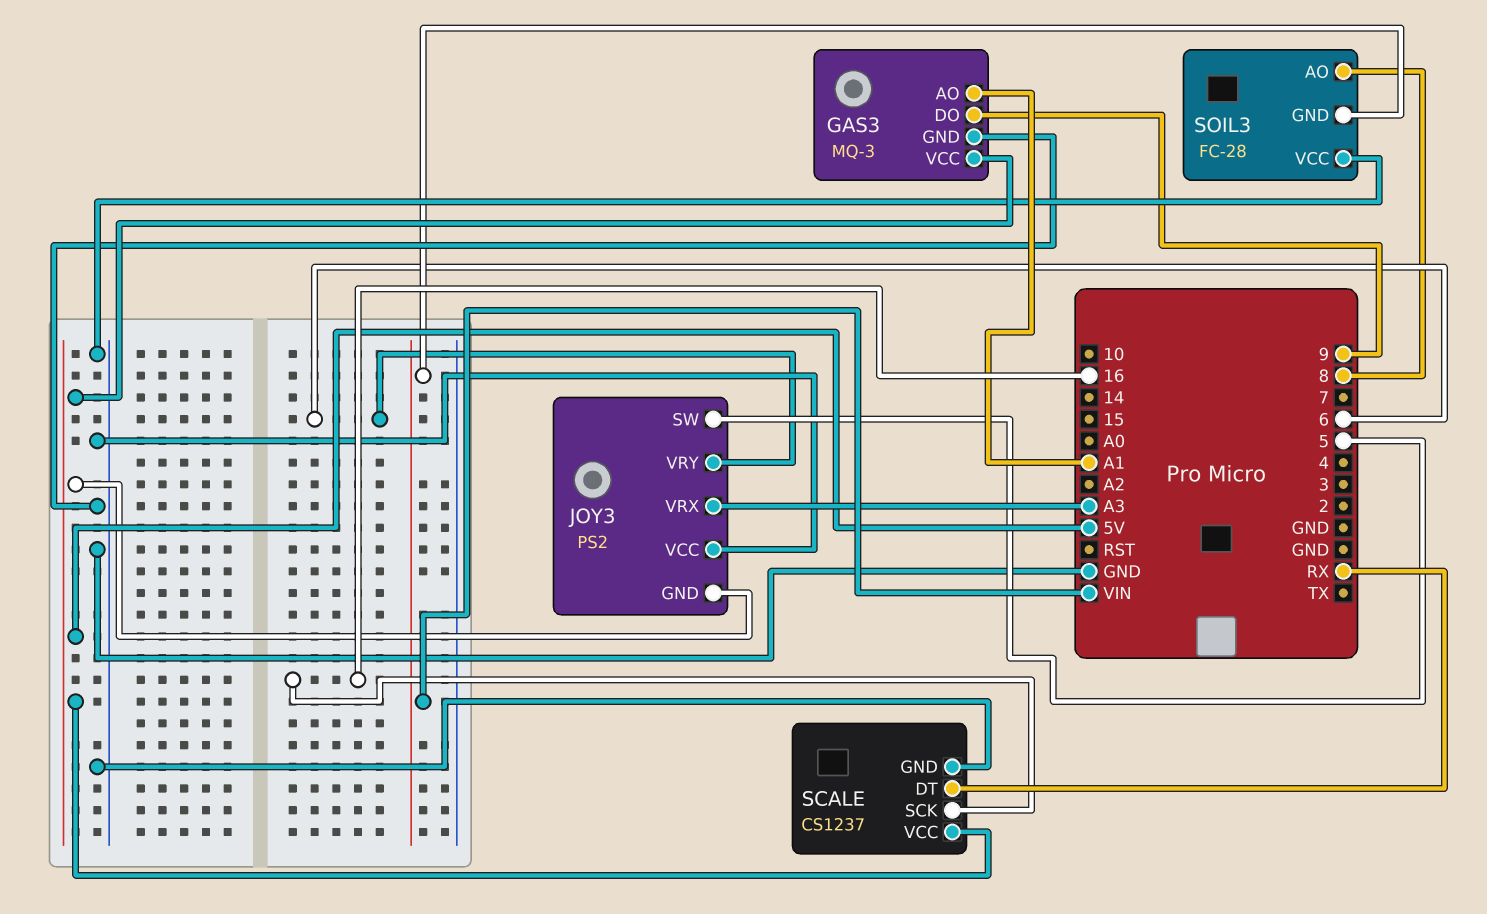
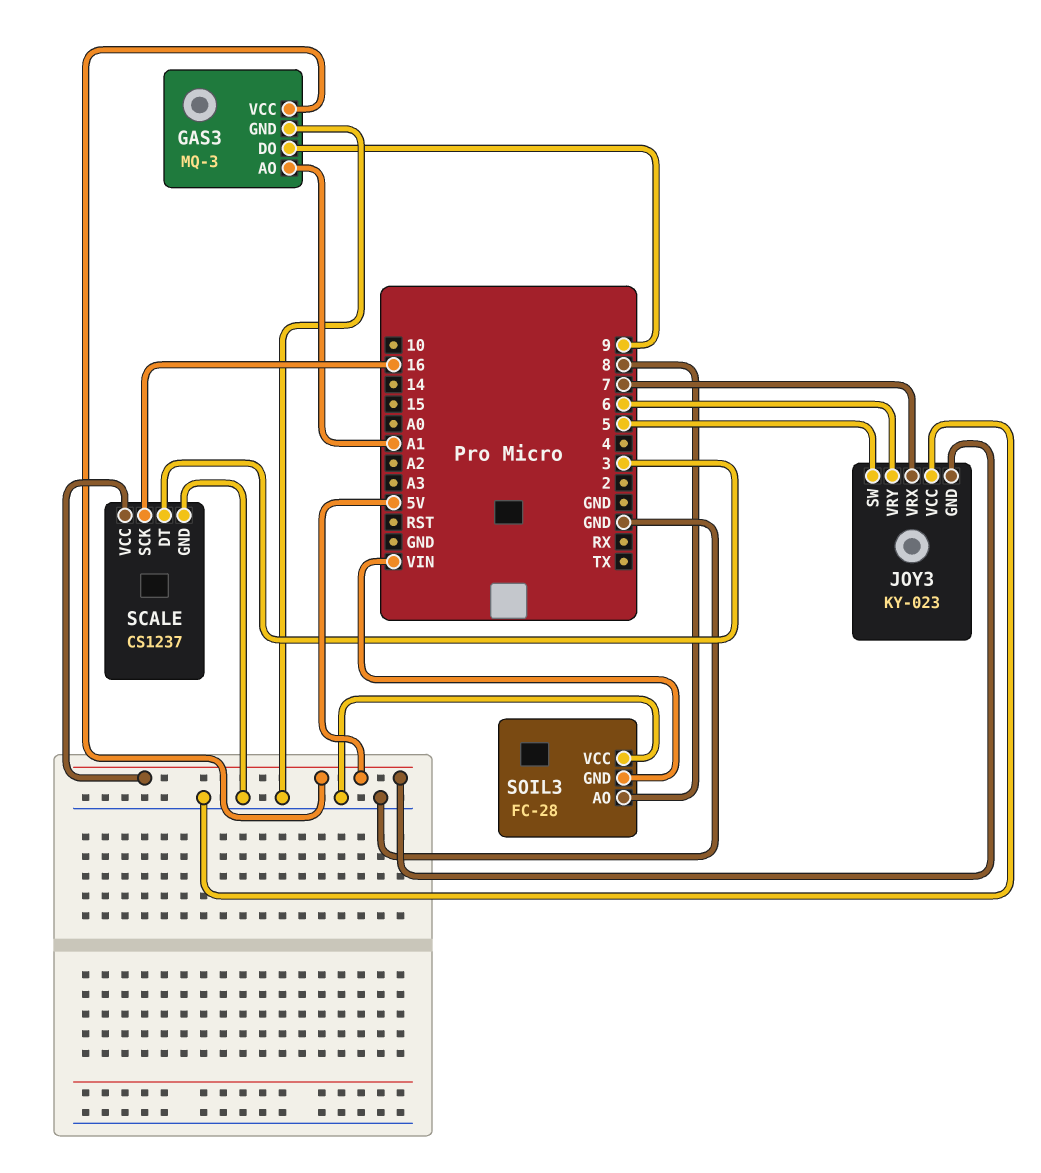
JOY3: PS2 -> KY-023
JOY3 pin VRX: A3 -> 7
SCALE pin DT: RX -> 3

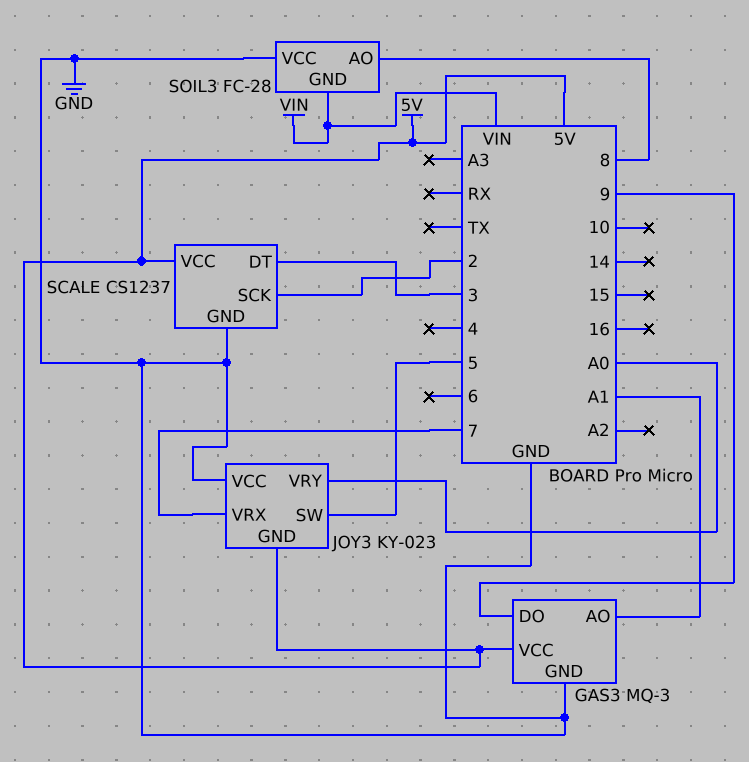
JOY3 pin VRY: 6 -> A0
SCALE pin SCK: 16 -> 2

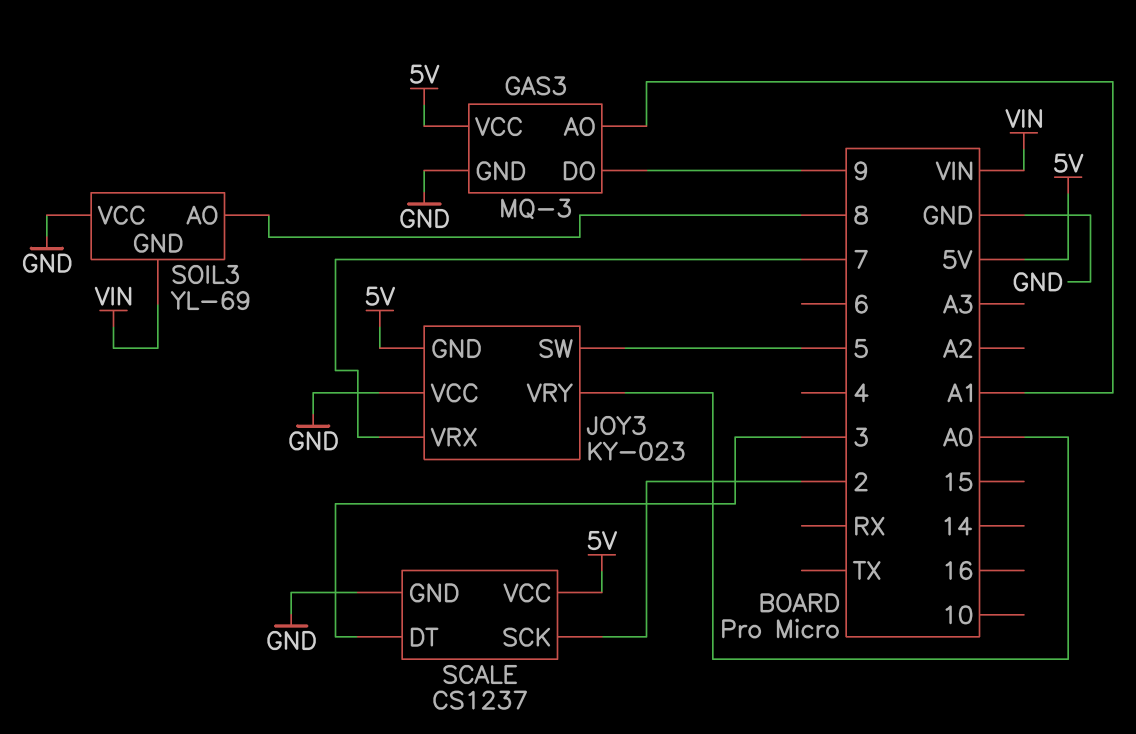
SOIL3: FC-28 -> YL-69

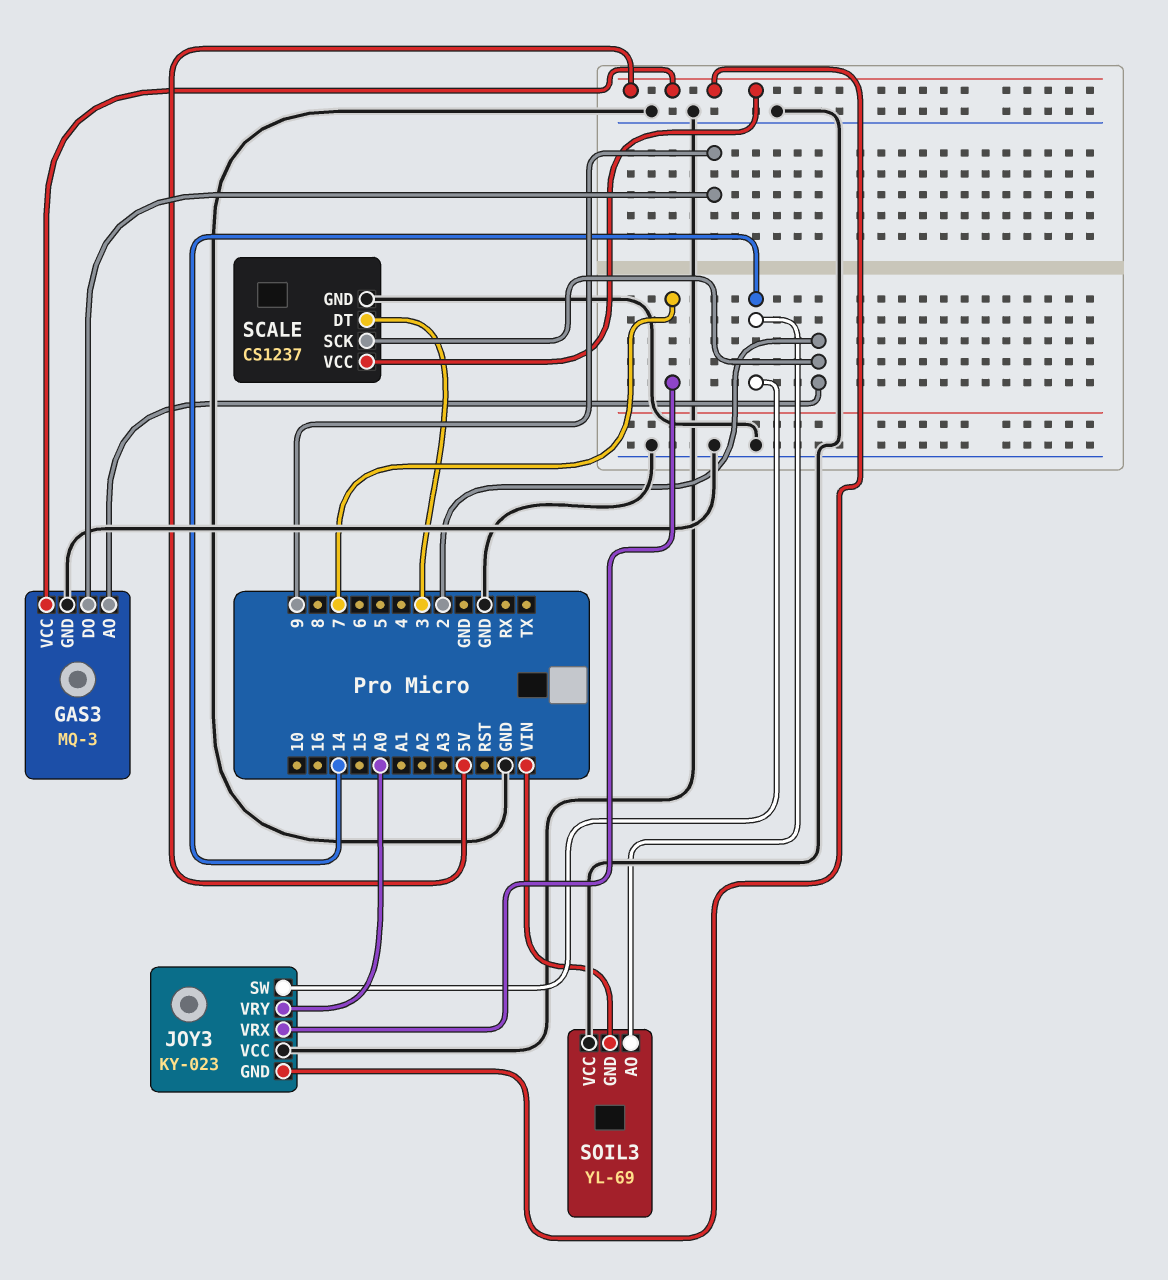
GAS3 pin AO: A1 -> 2
JOY3 pin SW: 5 -> 14
SOIL3 pin AO: 8 -> 14

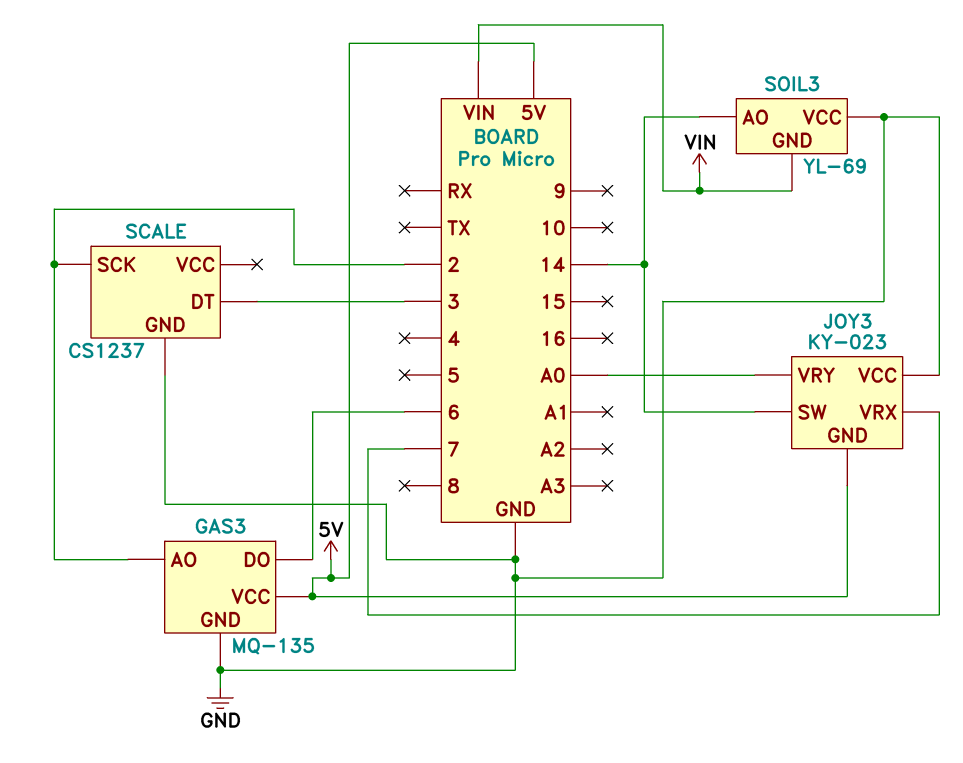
GAS3: MQ-3 -> MQ-135
GAS3 pin DO: 9 -> 6
SCALE pin VCC: 5V -> none

